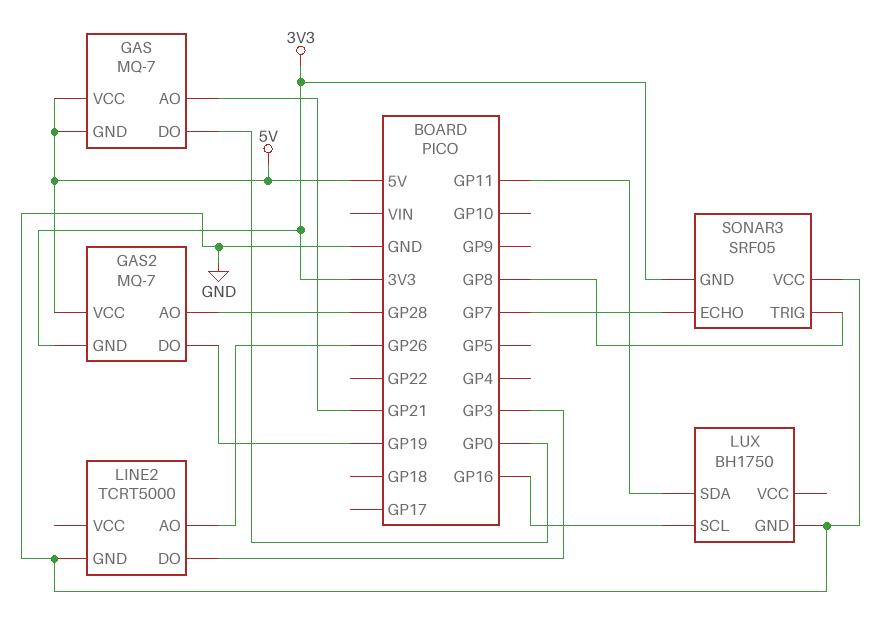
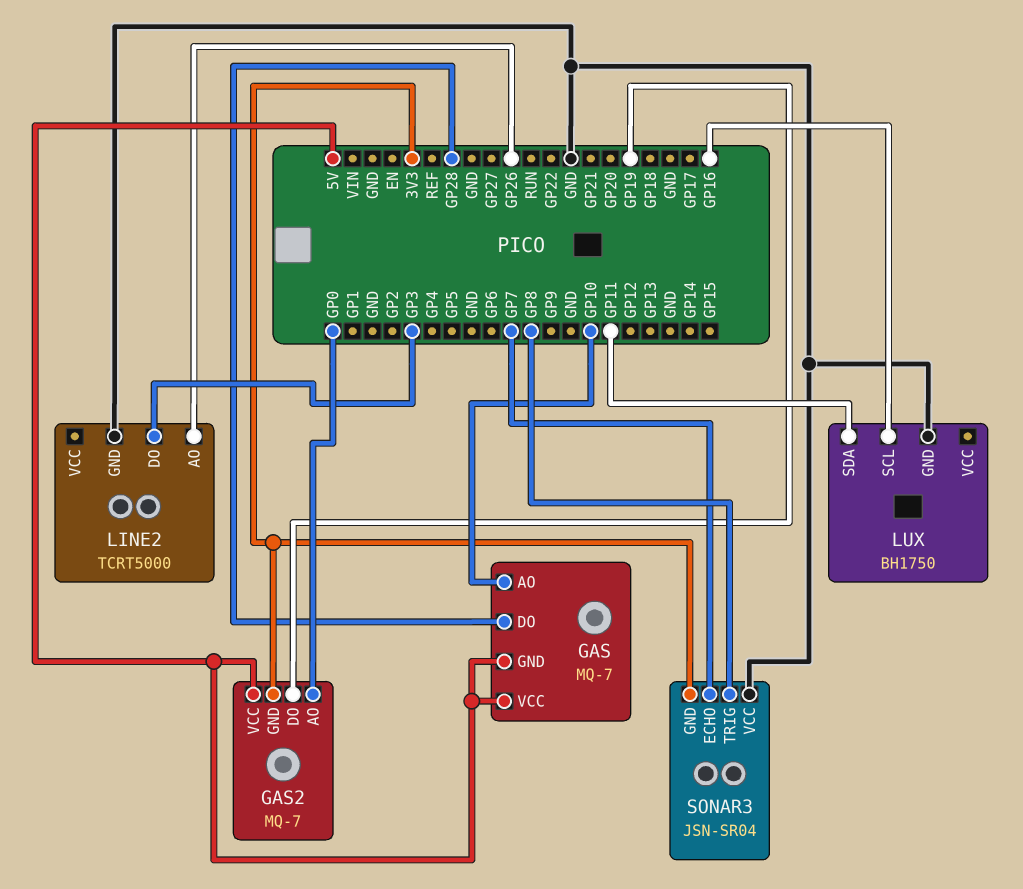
GAS pin AO: GP21 -> GP10
GAS pin DO: GP0 -> GP28
GAS2 pin AO: GP28 -> GP0
SONAR3: SRF05 -> JSN-SR04

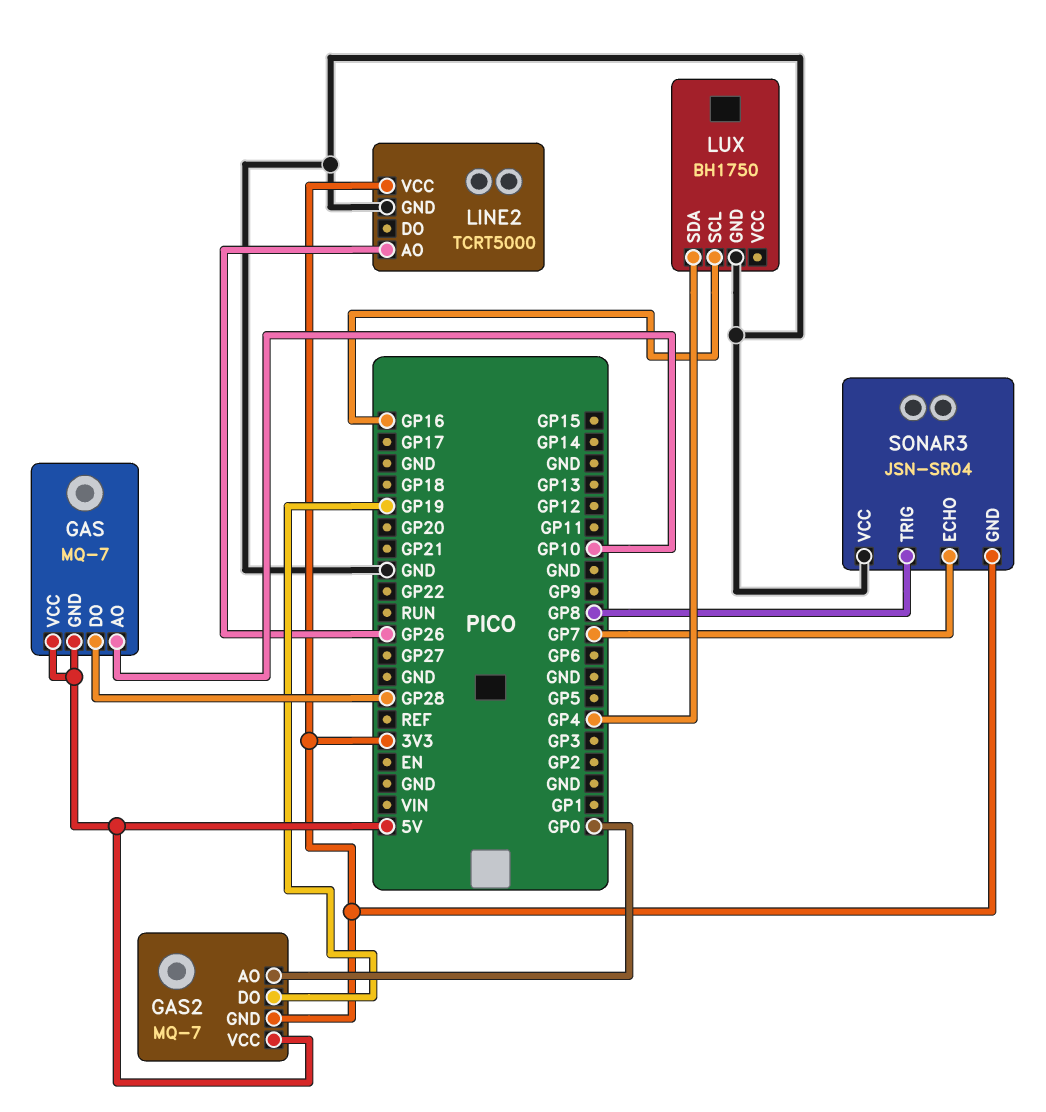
LINE2 pin DO: GP3 -> none
LINE2 pin VCC: none -> 3V3
LUX pin SDA: GP11 -> GP4

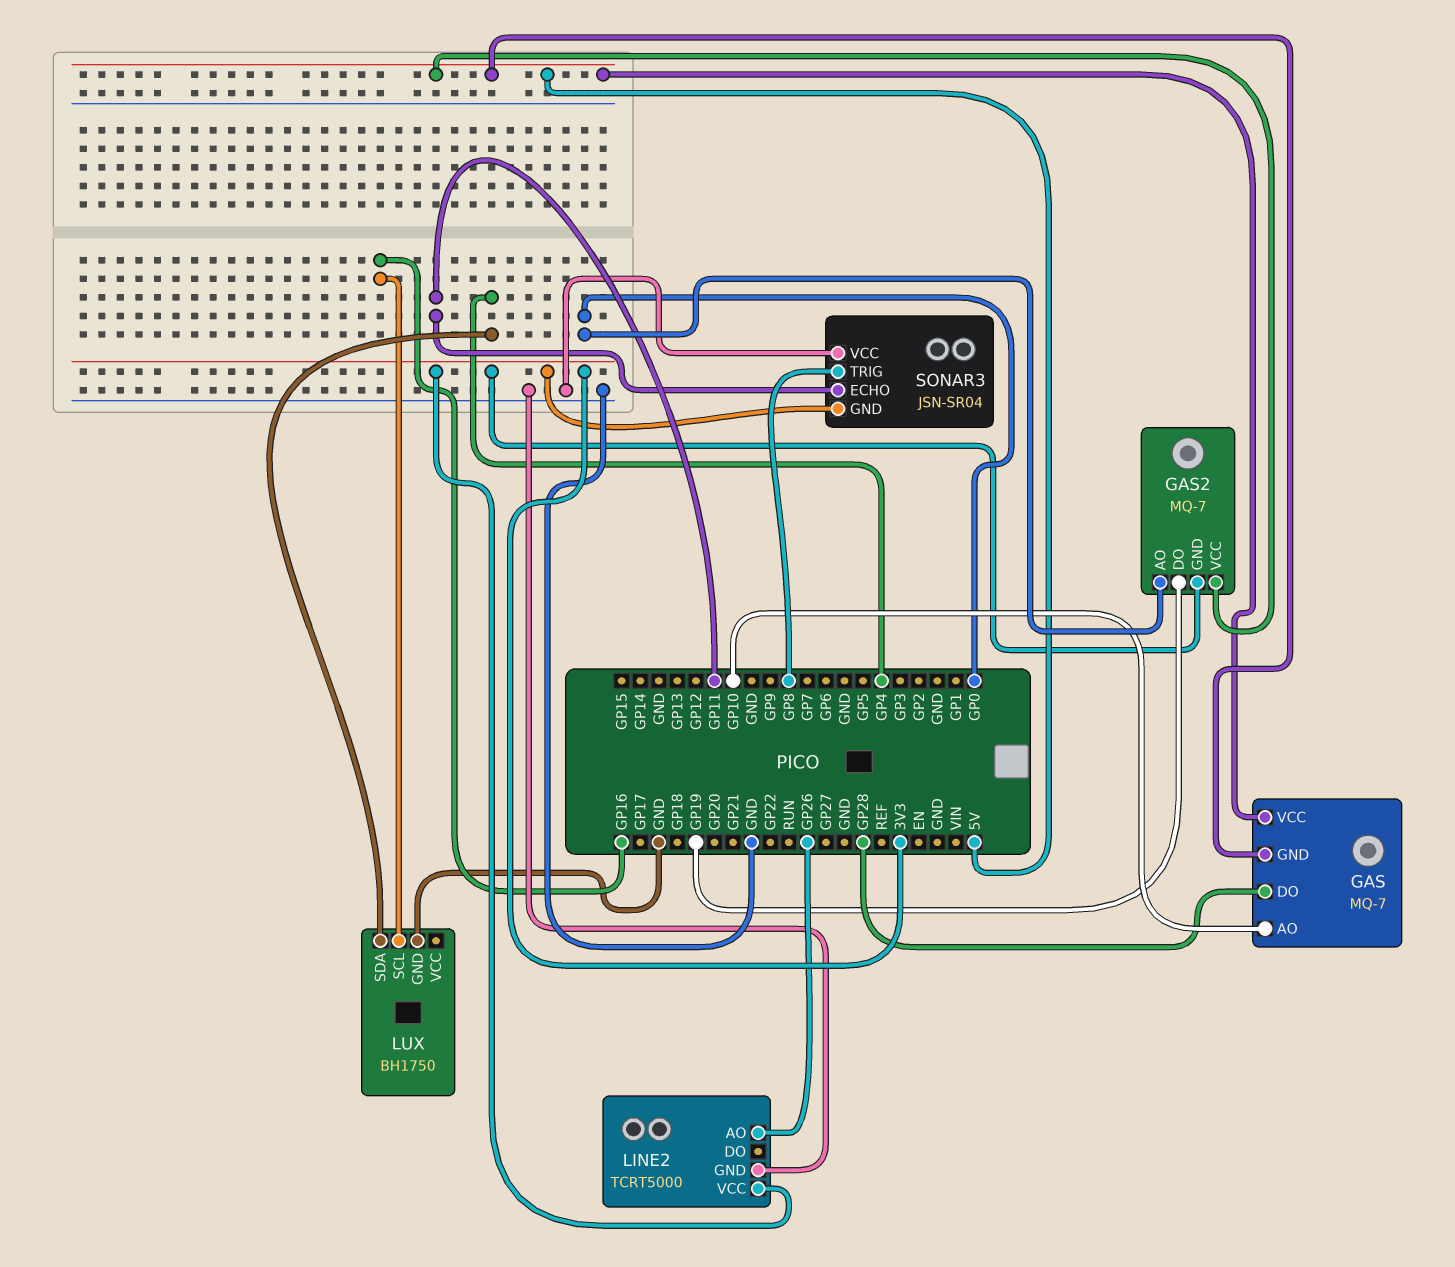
SONAR3 pin ECHO: GP7 -> GP11

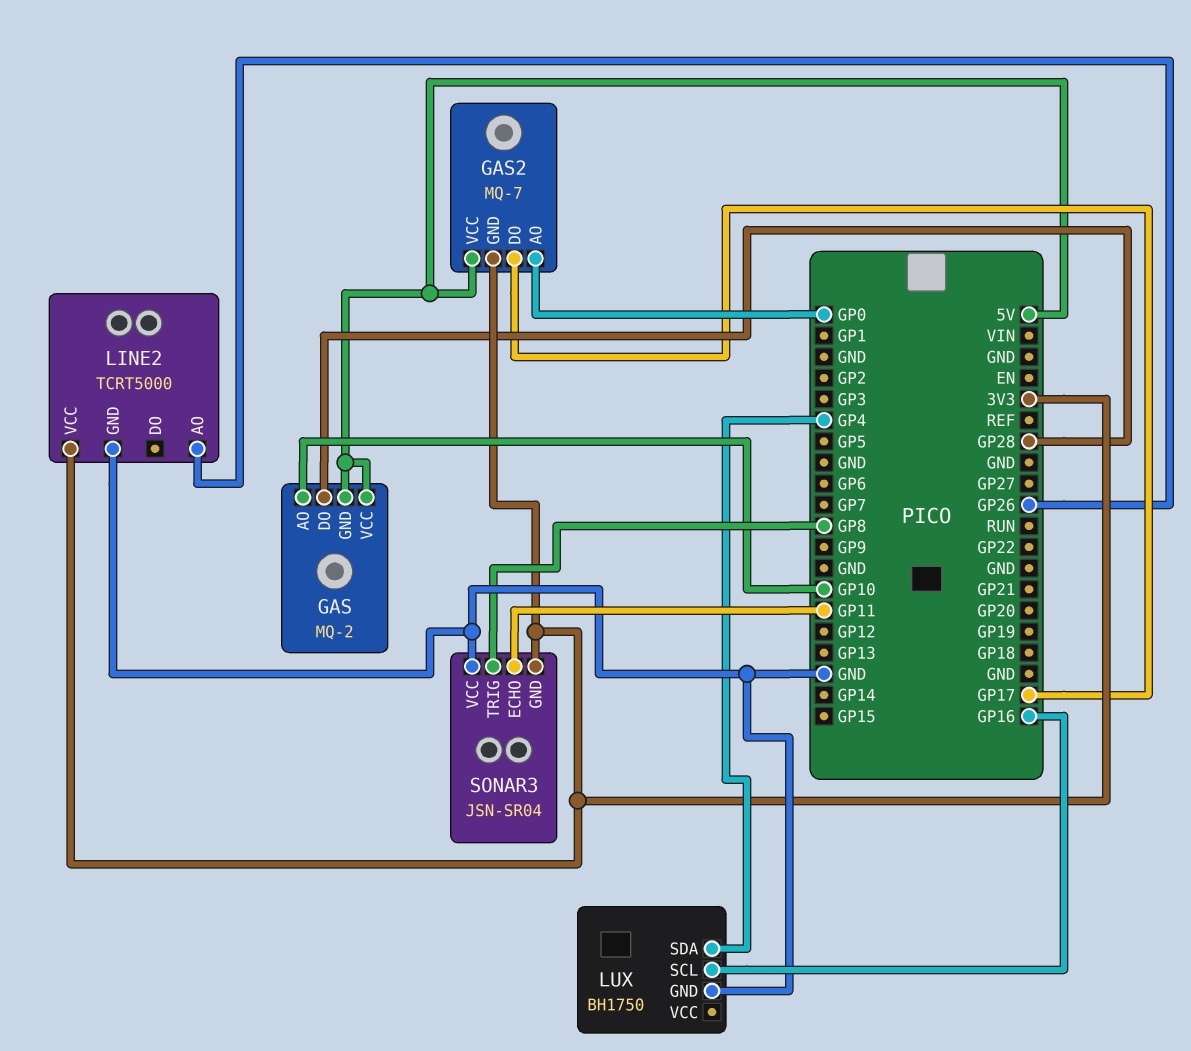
GAS: MQ-7 -> MQ-2
GAS2 pin DO: GP19 -> GP17

